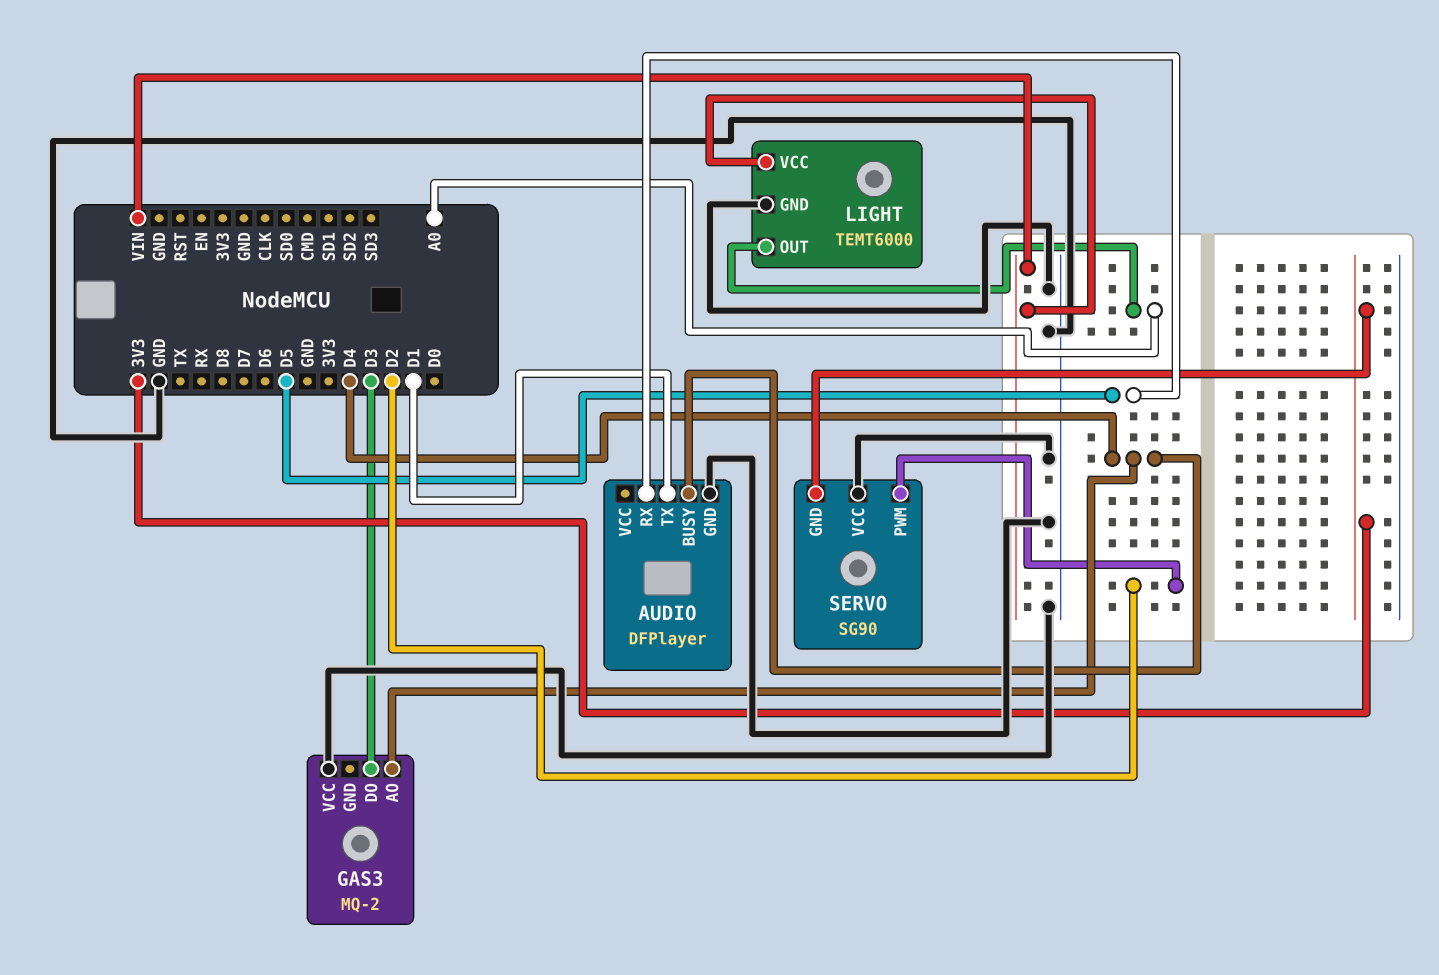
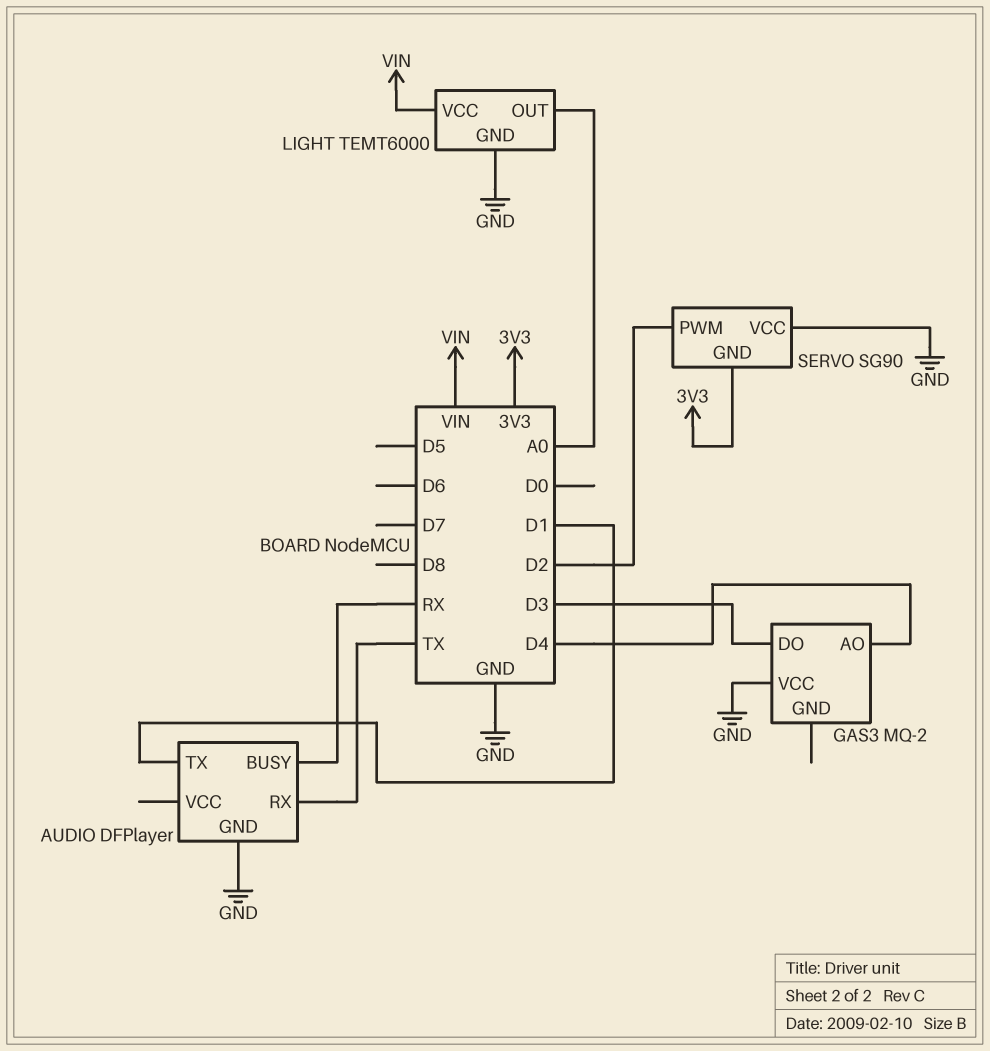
AUDIO pin BUSY: D4 -> RX
AUDIO pin RX: D5 -> TX

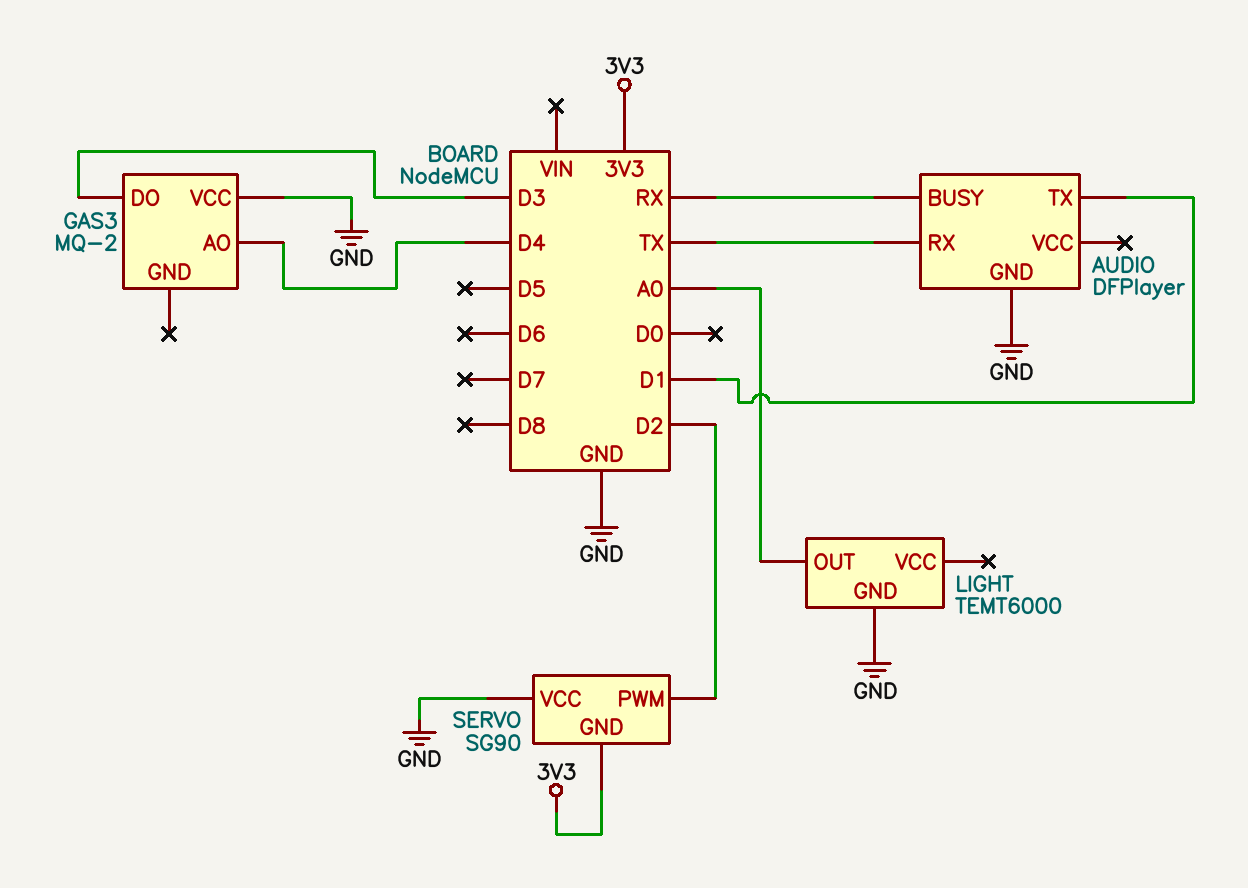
LIGHT pin VCC: VIN -> none

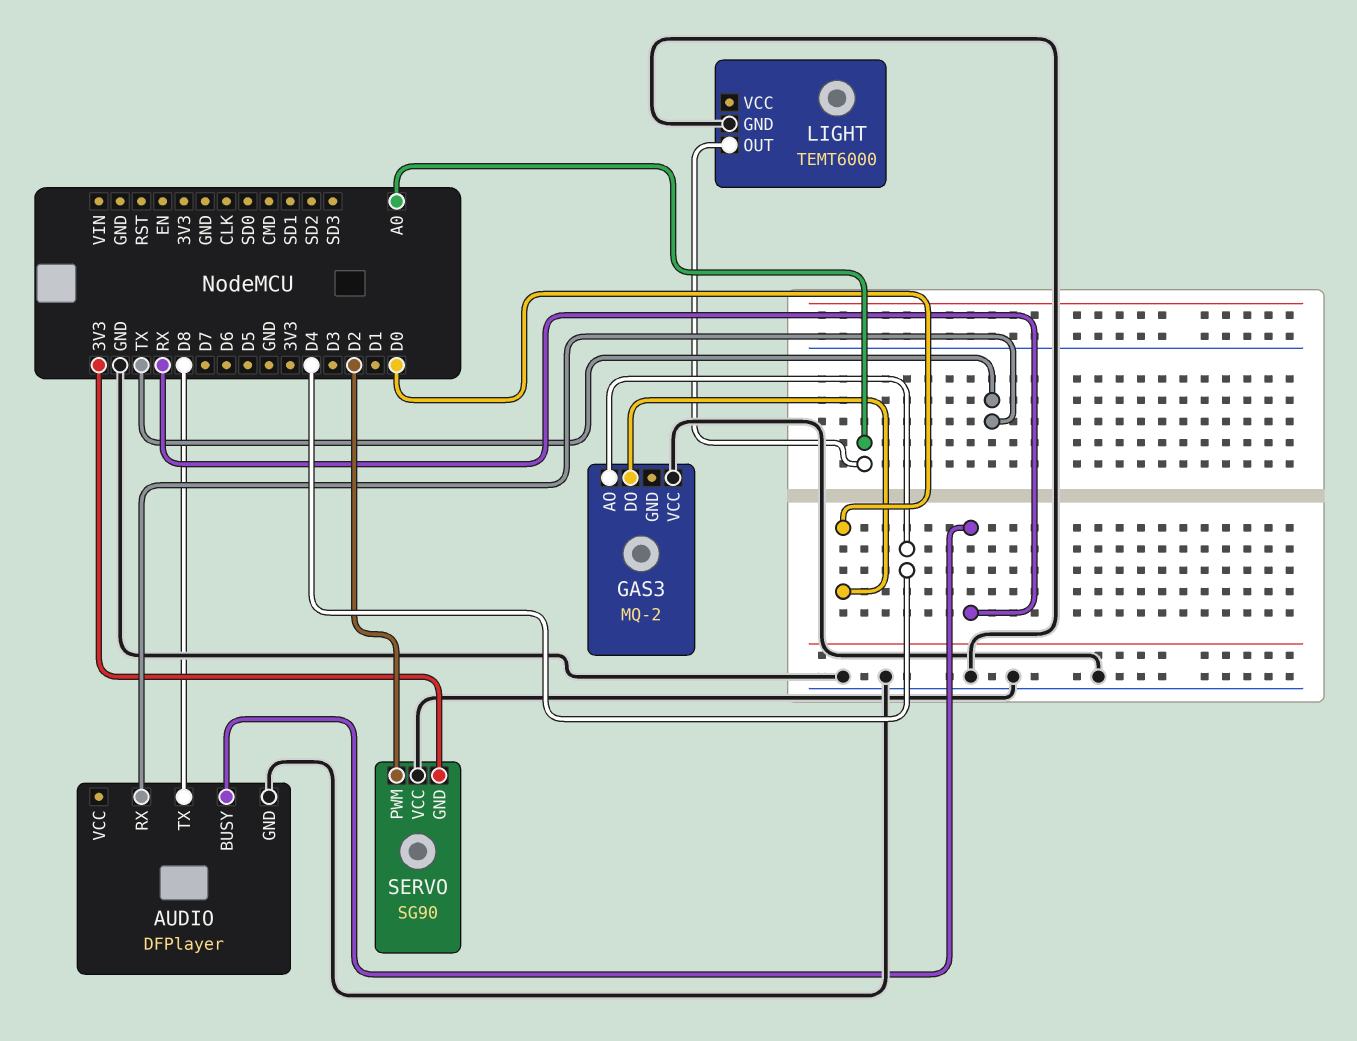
AUDIO pin TX: D1 -> D8
GAS3 pin DO: D3 -> D0

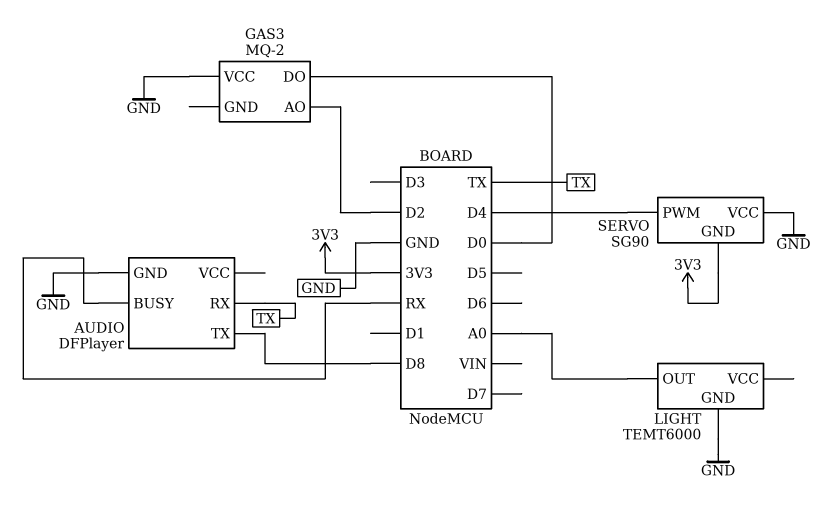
GAS3 pin AO: D4 -> D2
SERVO pin PWM: D2 -> D4

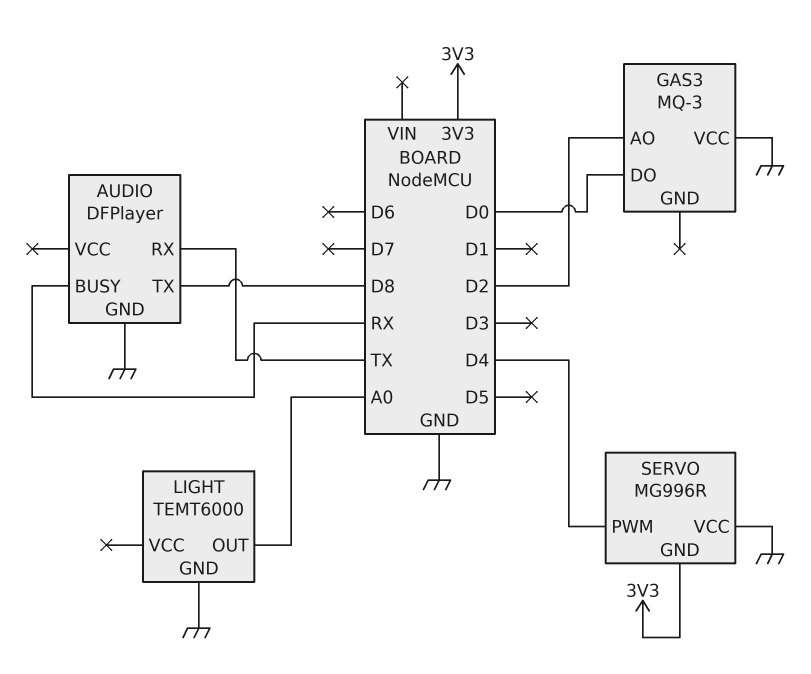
GAS3: MQ-2 -> MQ-3
SERVO: SG90 -> MG996R

